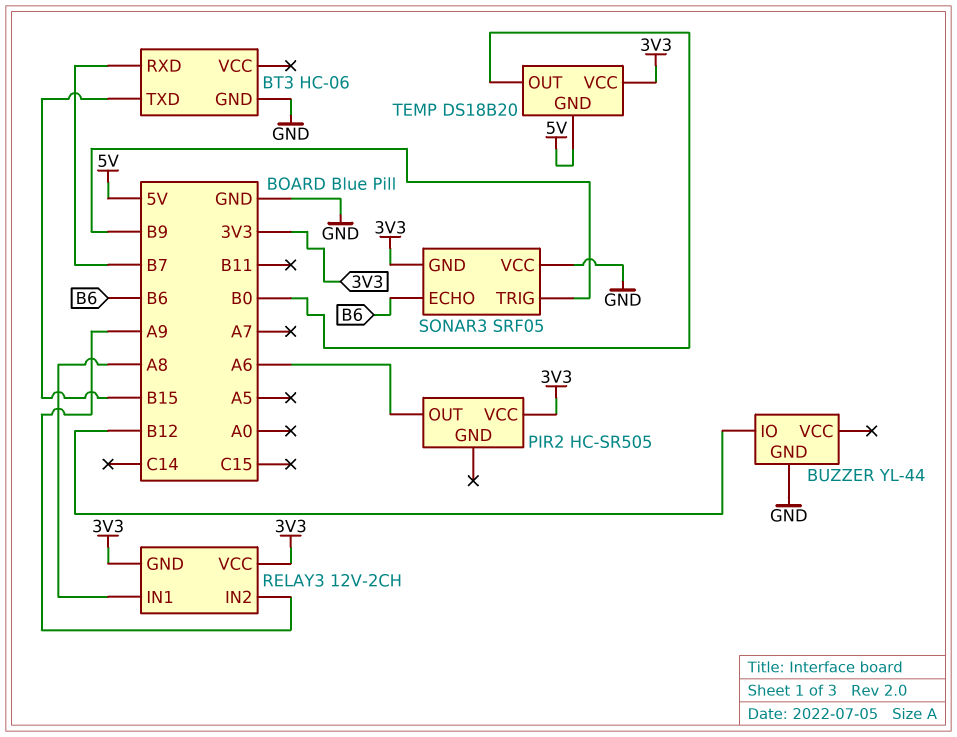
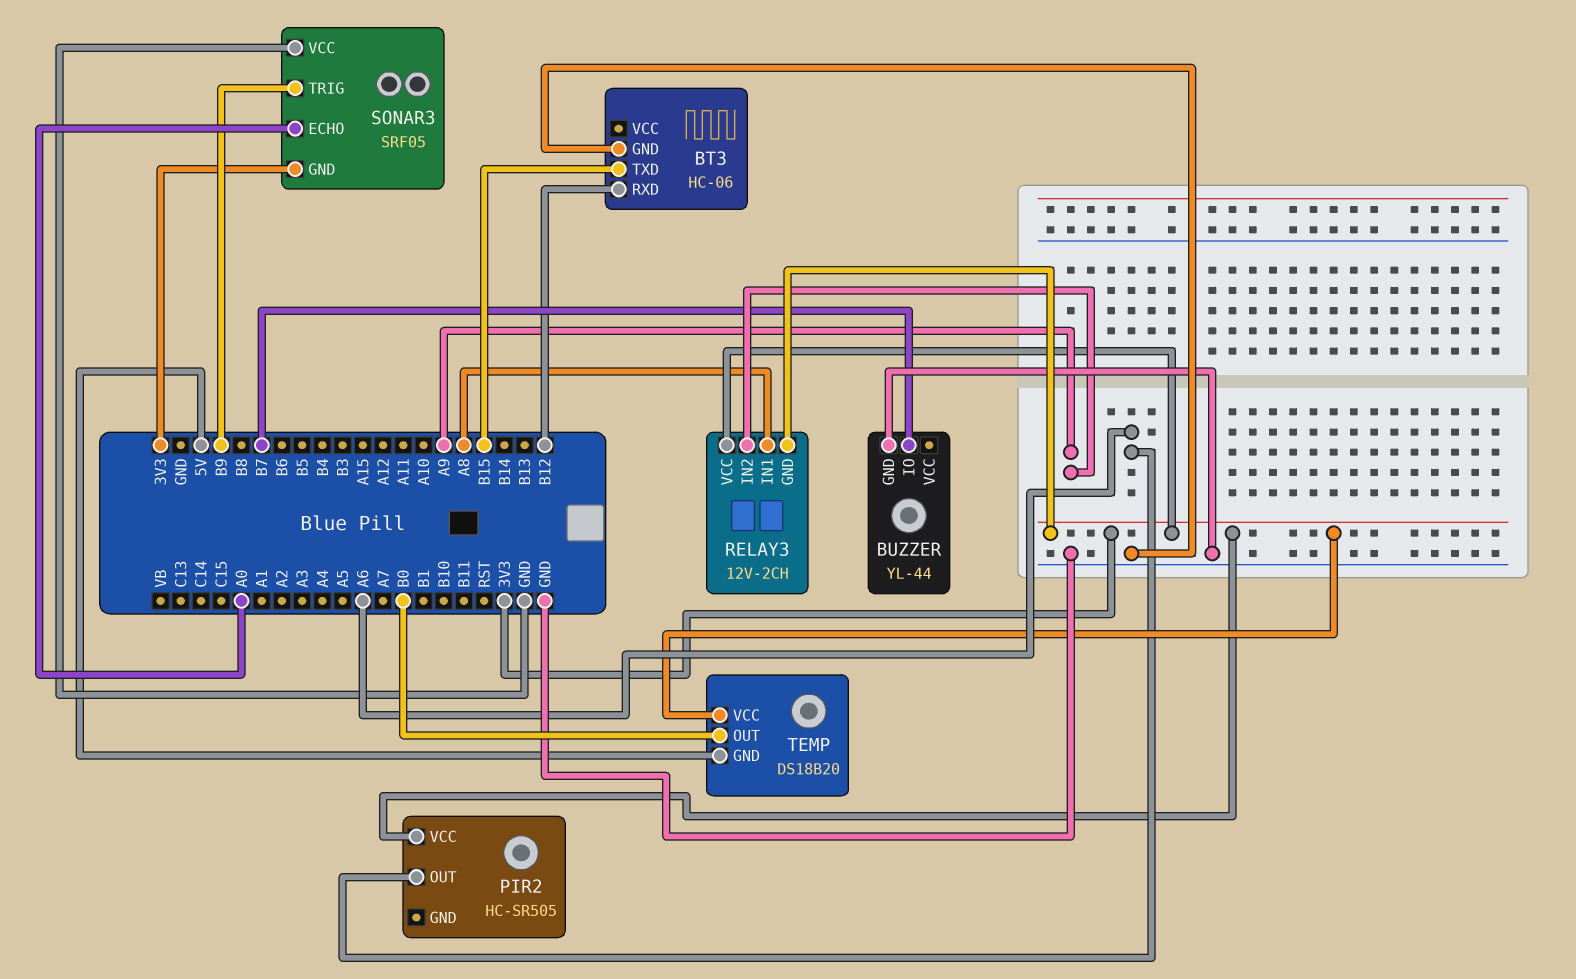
BT3 pin RXD: B7 -> B12
BUZZER pin IO: B12 -> B7
SONAR3 pin ECHO: B6 -> A0

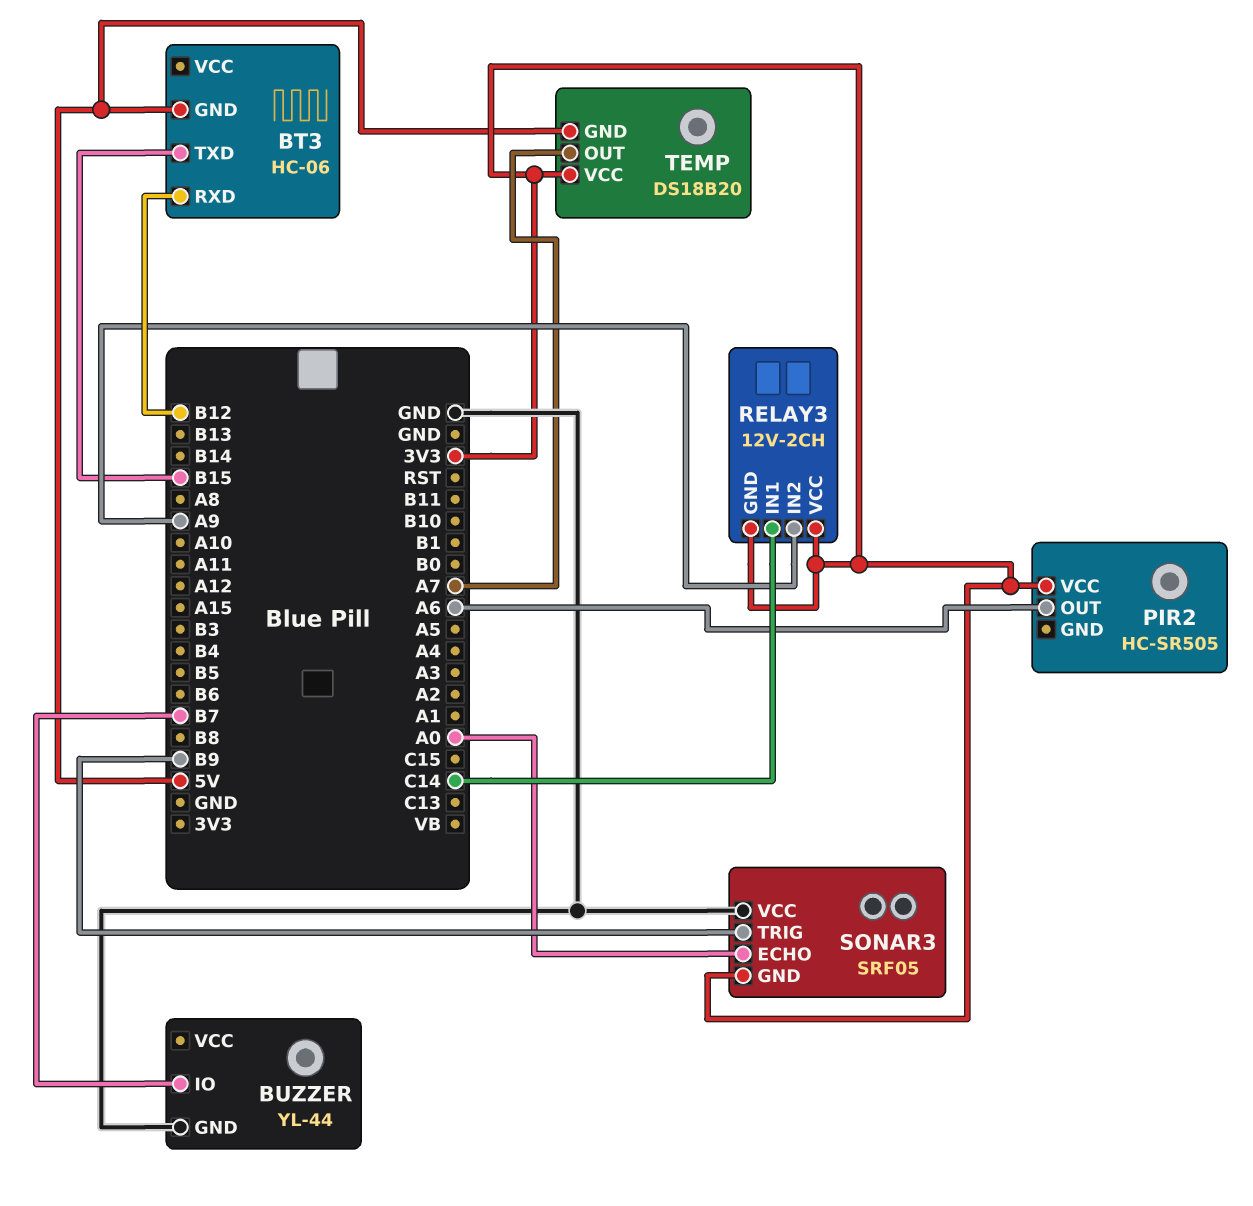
BT3 pin GND: GND -> 5V
RELAY3 pin IN1: A8 -> C14
TEMP pin OUT: B0 -> A7

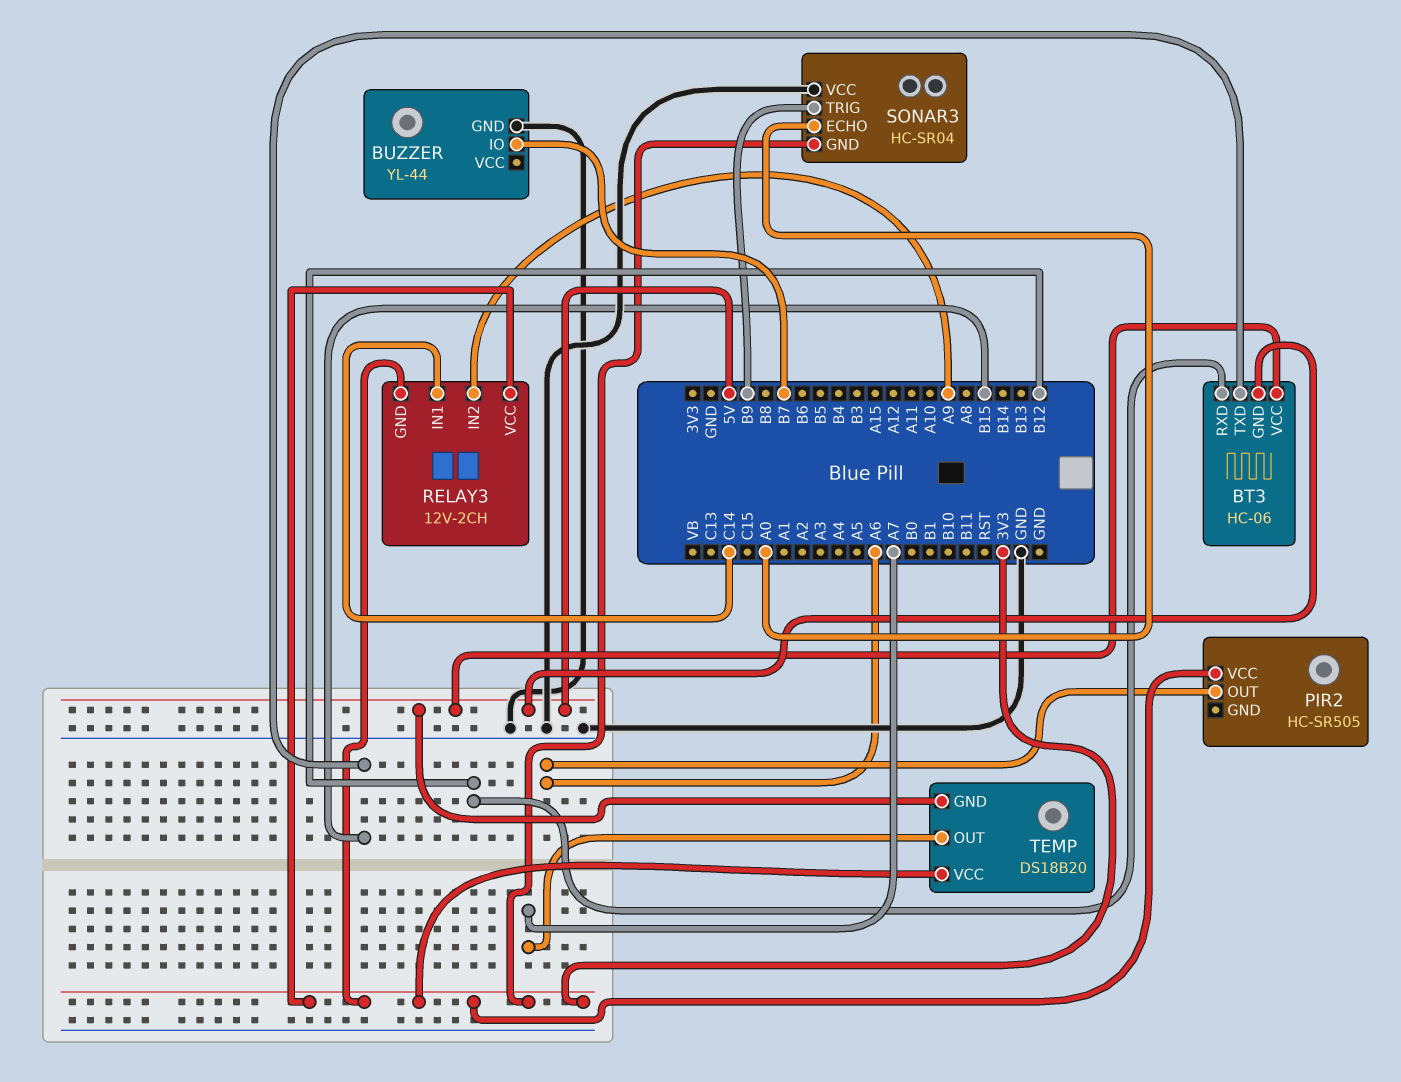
BT3 pin VCC: none -> 5V
SONAR3: SRF05 -> HC-SR04

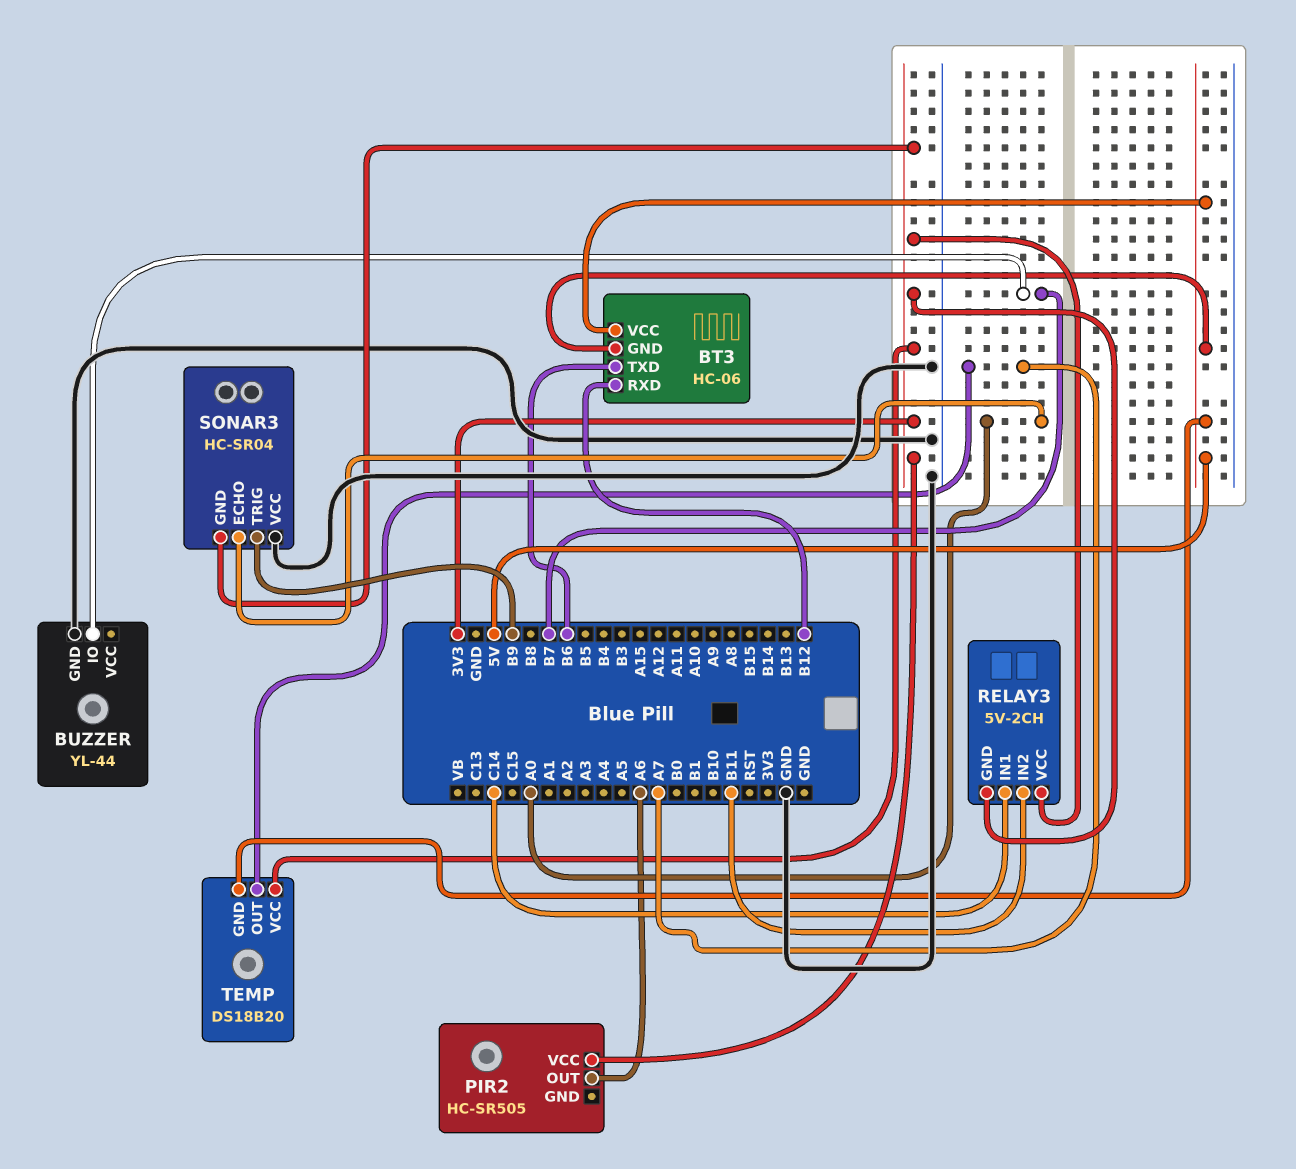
BT3 pin TXD: B15 -> B6
RELAY3: 12V-2CH -> 5V-2CH
RELAY3 pin IN2: A9 -> B11

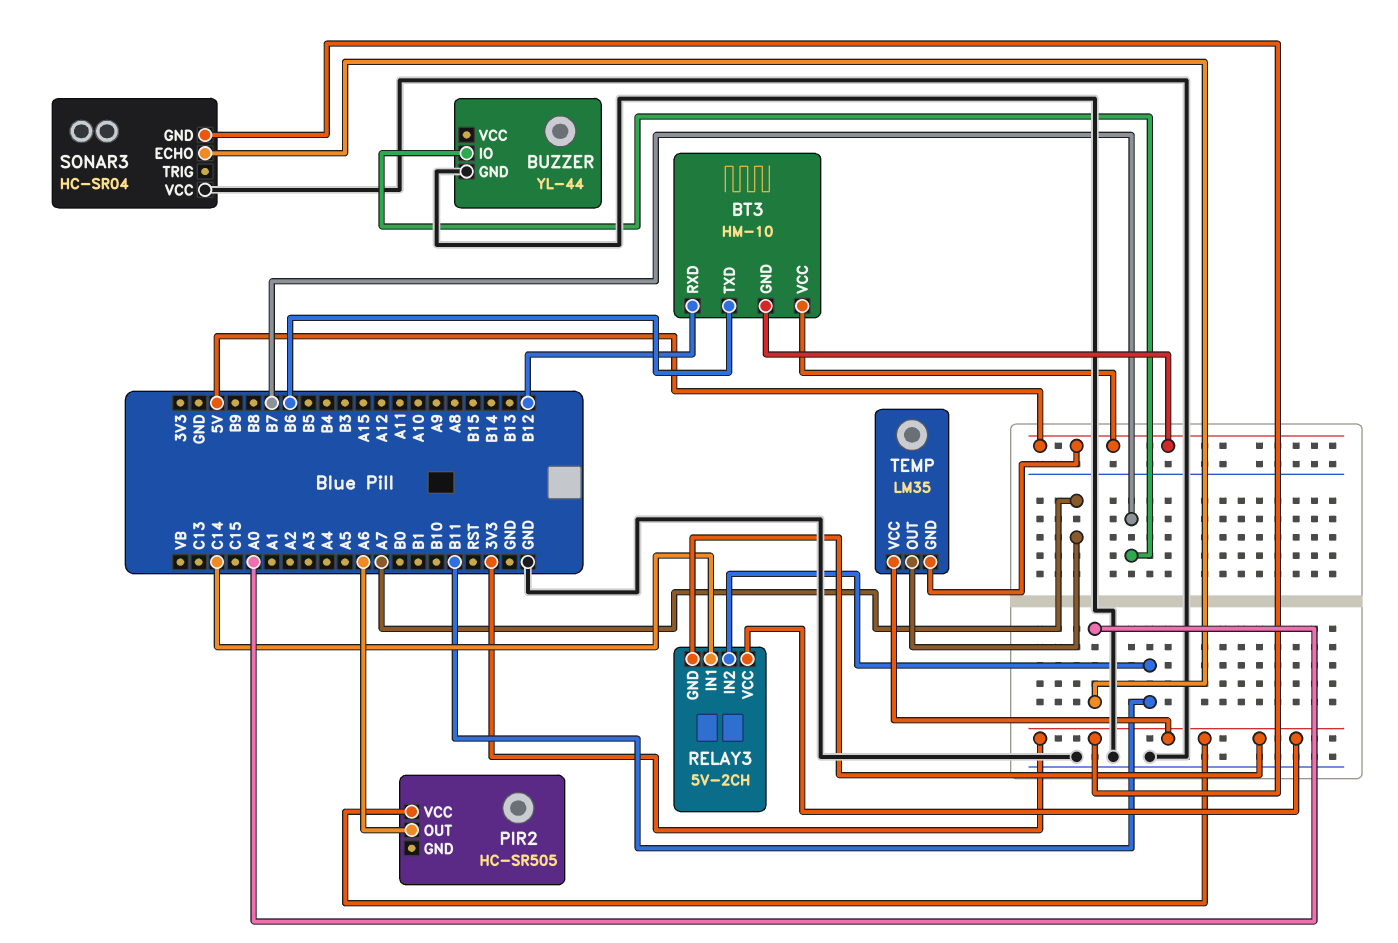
BT3: HC-06 -> HM-10
SONAR3 pin TRIG: B9 -> none
TEMP: DS18B20 -> LM35

